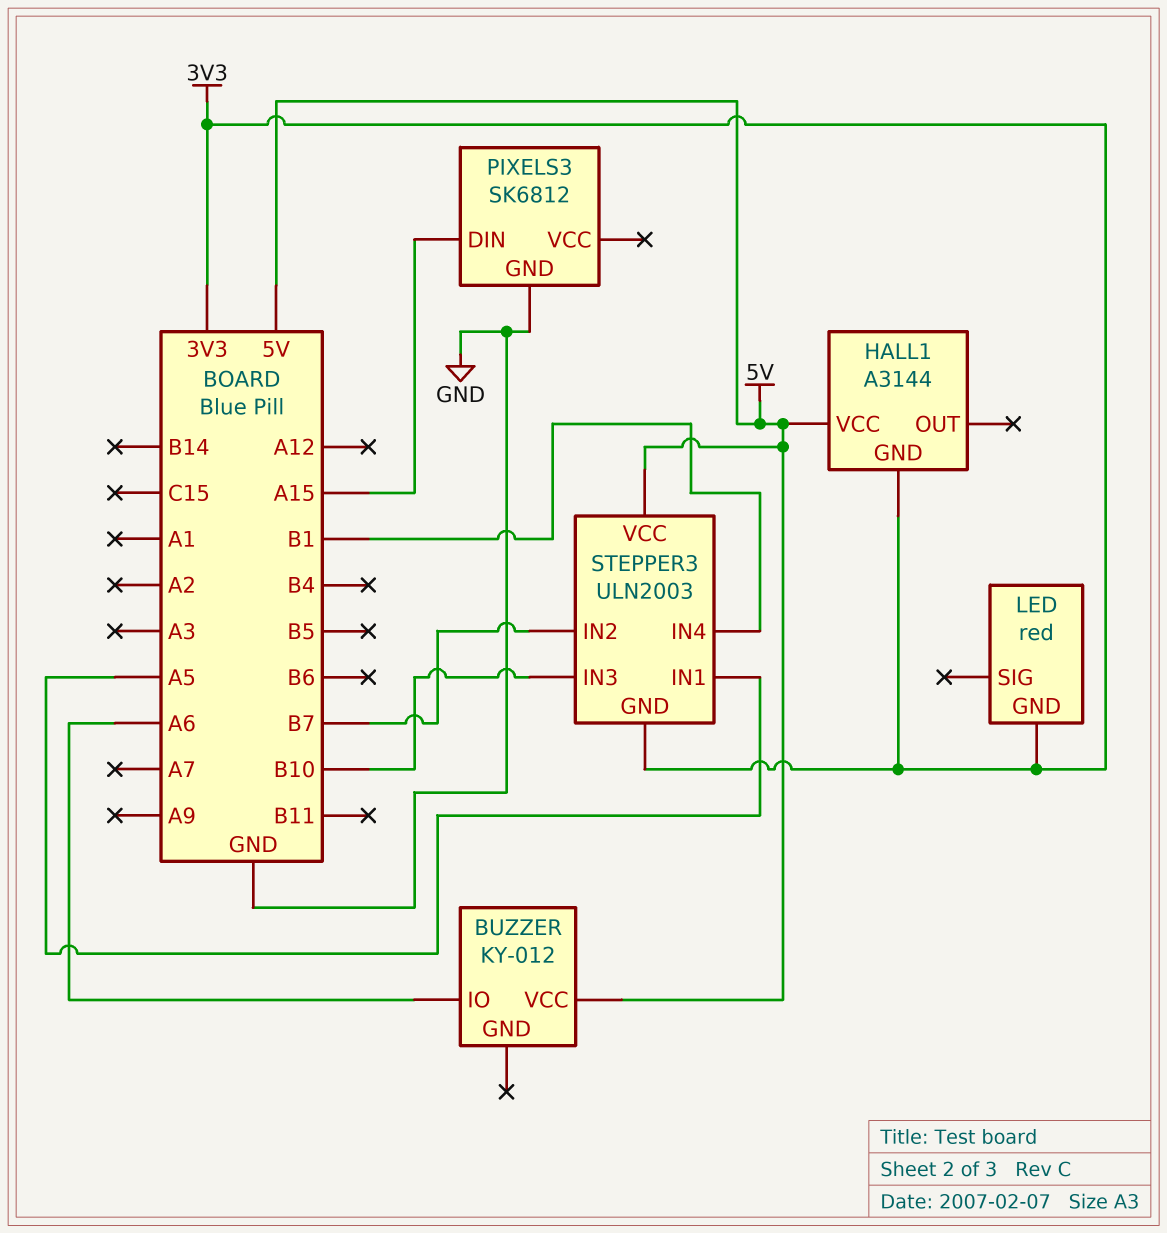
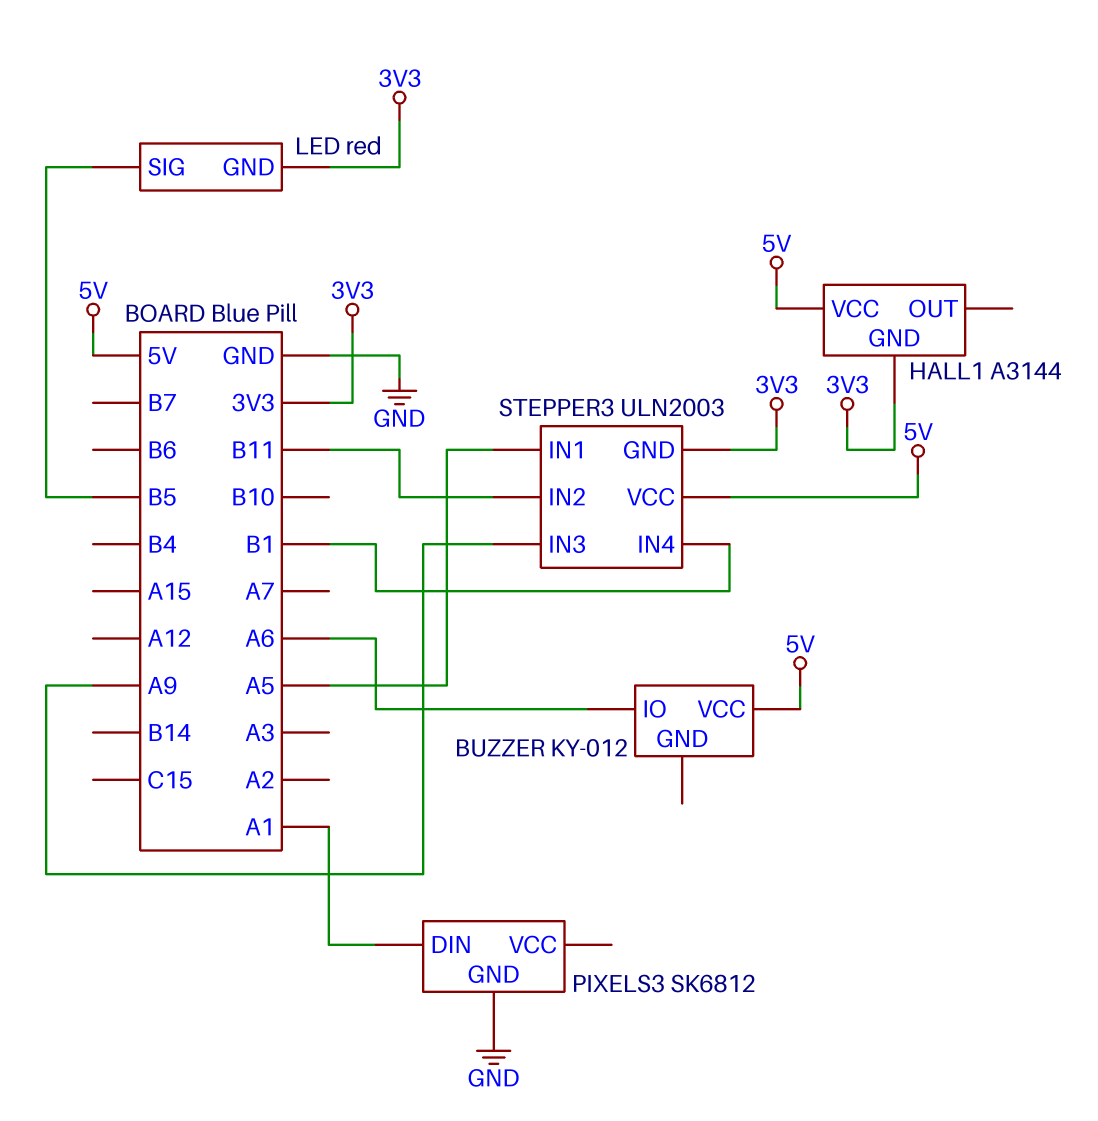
LED pin SIG: none -> B5
PIXELS3 pin DIN: A15 -> A1
STEPPER3 pin IN2: B7 -> B11
STEPPER3 pin IN3: B10 -> A9

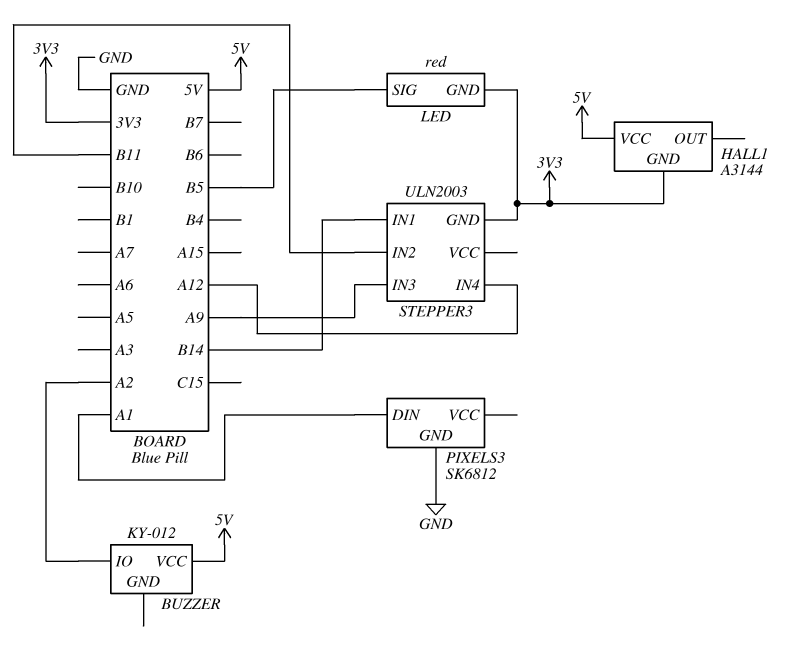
BUZZER pin IO: A6 -> A2
STEPPER3 pin IN1: A5 -> B14
STEPPER3 pin IN4: B1 -> A12
STEPPER3 pin VCC: 5V -> none

